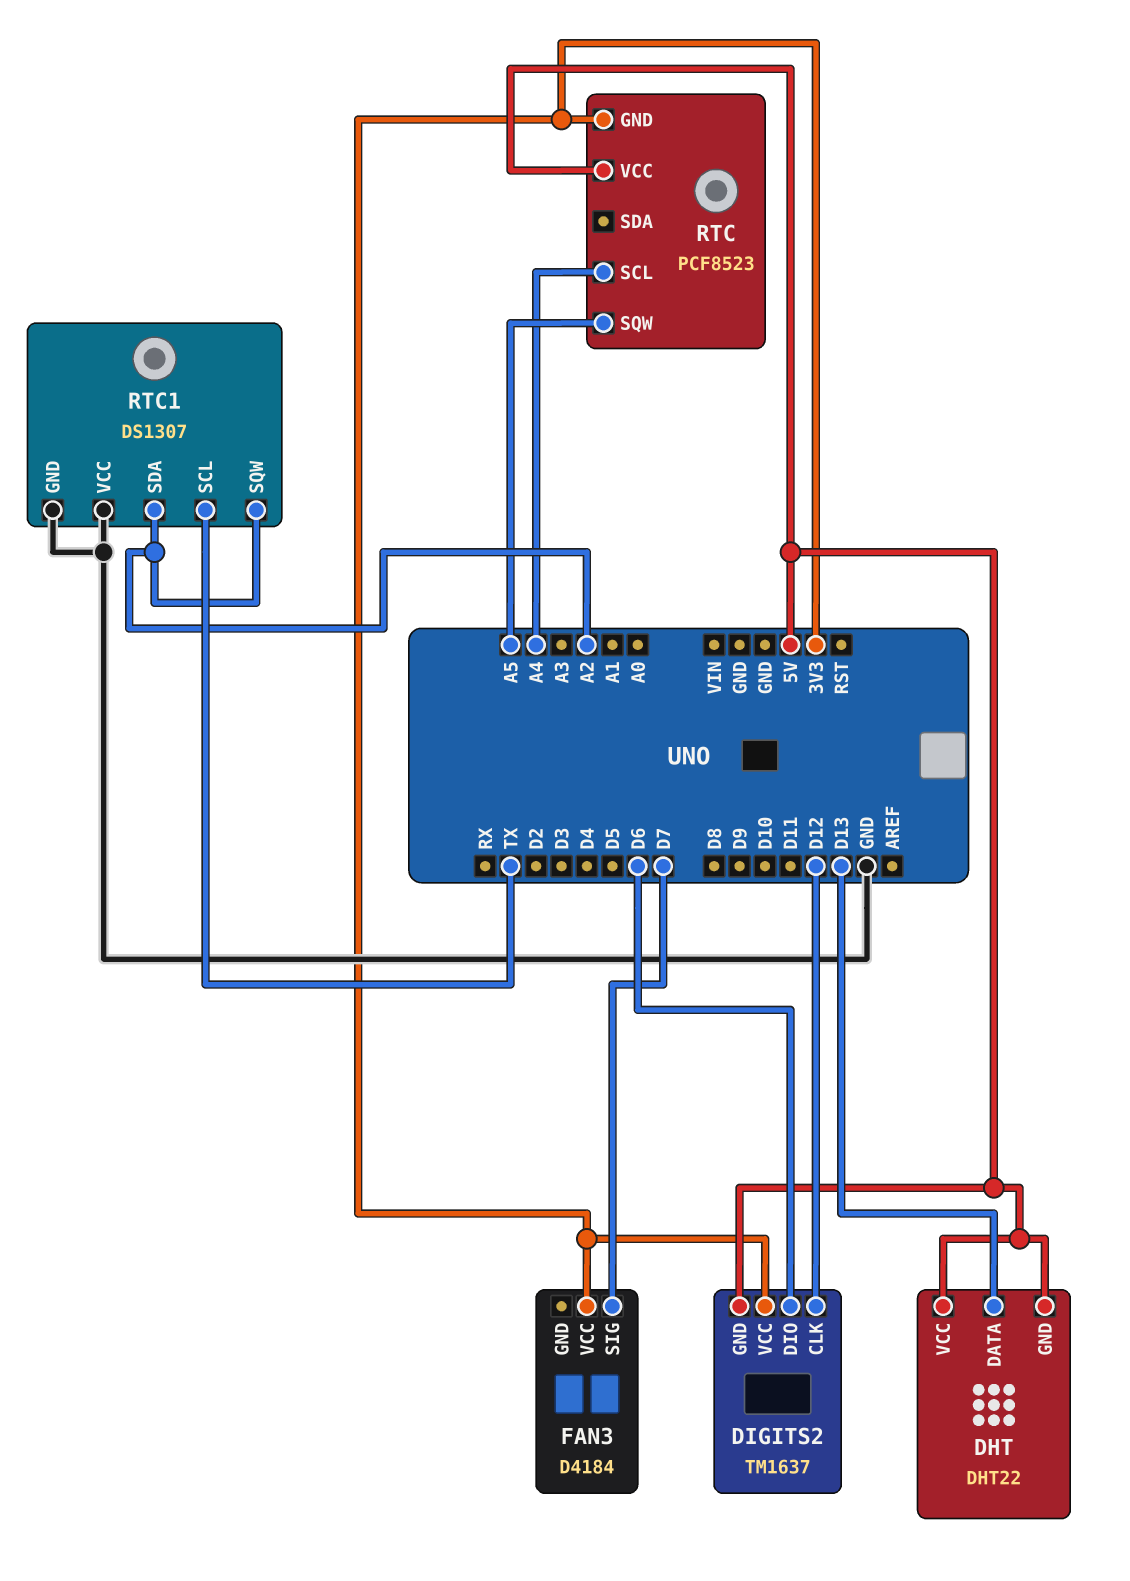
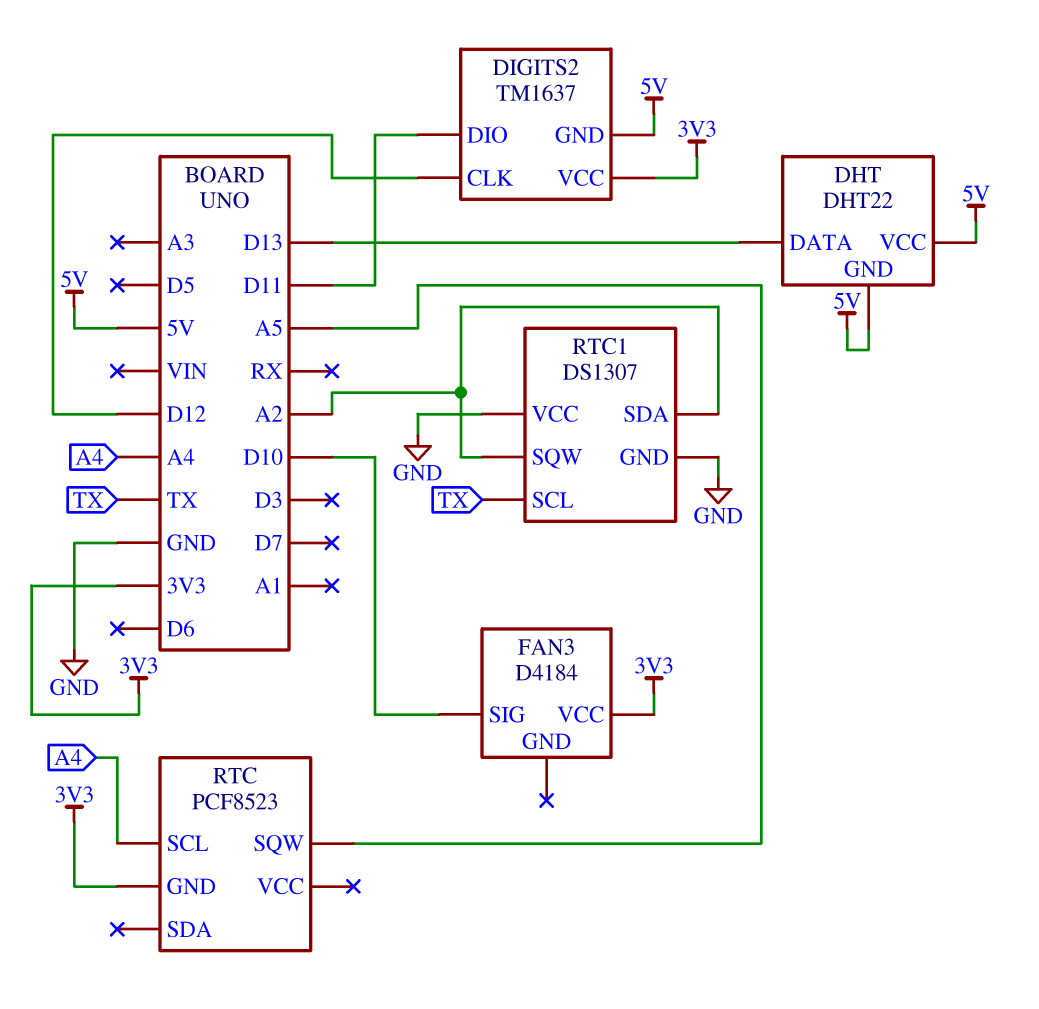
DIGITS2 pin DIO: D6 -> D11
FAN3 pin SIG: D7 -> D10
RTC pin VCC: 5V -> none

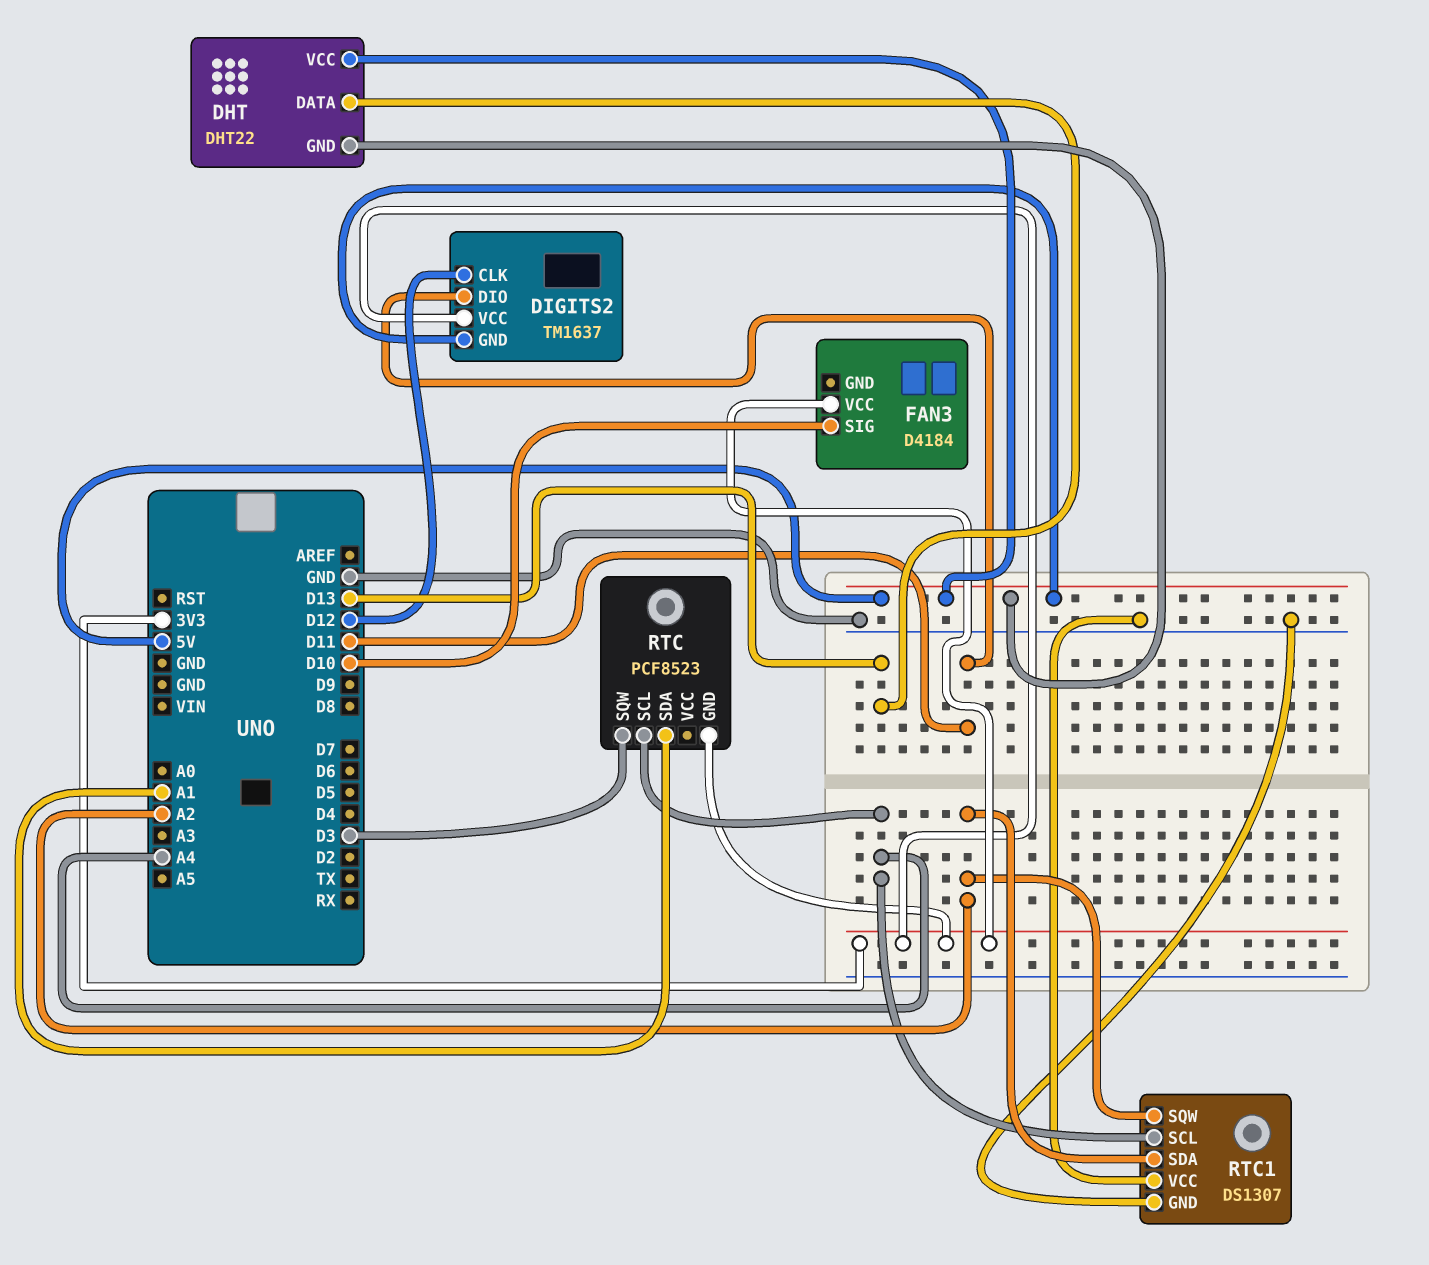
RTC pin SDA: none -> A1
RTC pin SQW: A5 -> D3
RTC1 pin SCL: TX -> A4

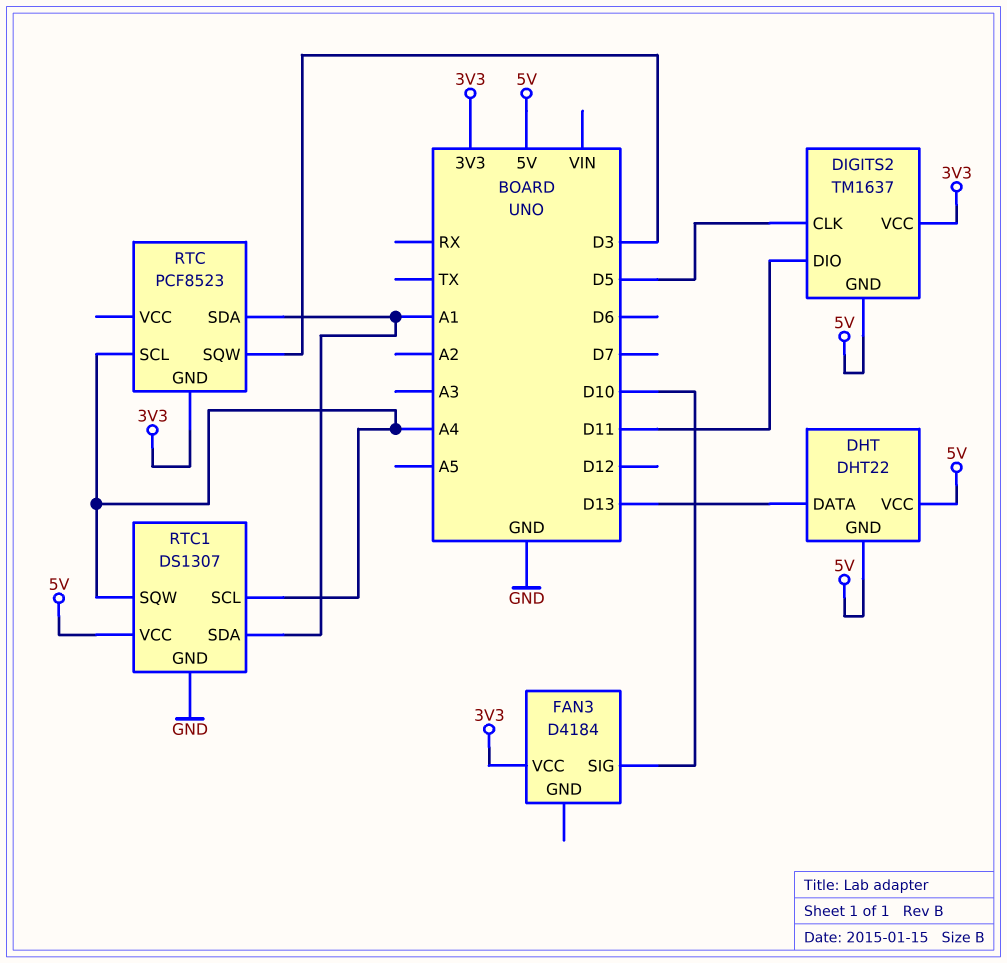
DIGITS2 pin CLK: D12 -> D5
RTC1 pin SDA: A2 -> A1
RTC1 pin SQW: A2 -> A4
RTC1 pin VCC: GND -> 5V

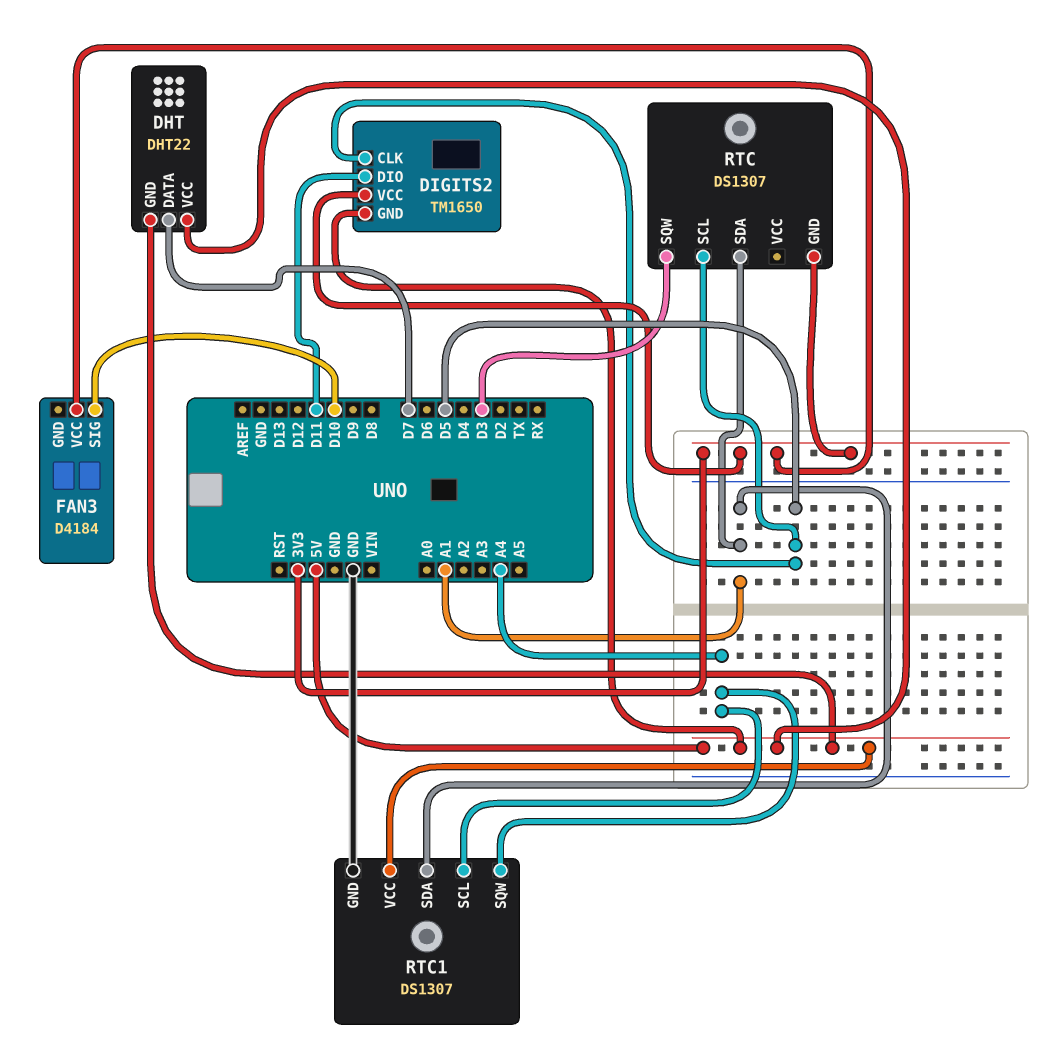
DHT pin DATA: D13 -> D7
DIGITS2: TM1637 -> TM1650
RTC: PCF8523 -> DS1307
RTC pin SCL: A4 -> D5

